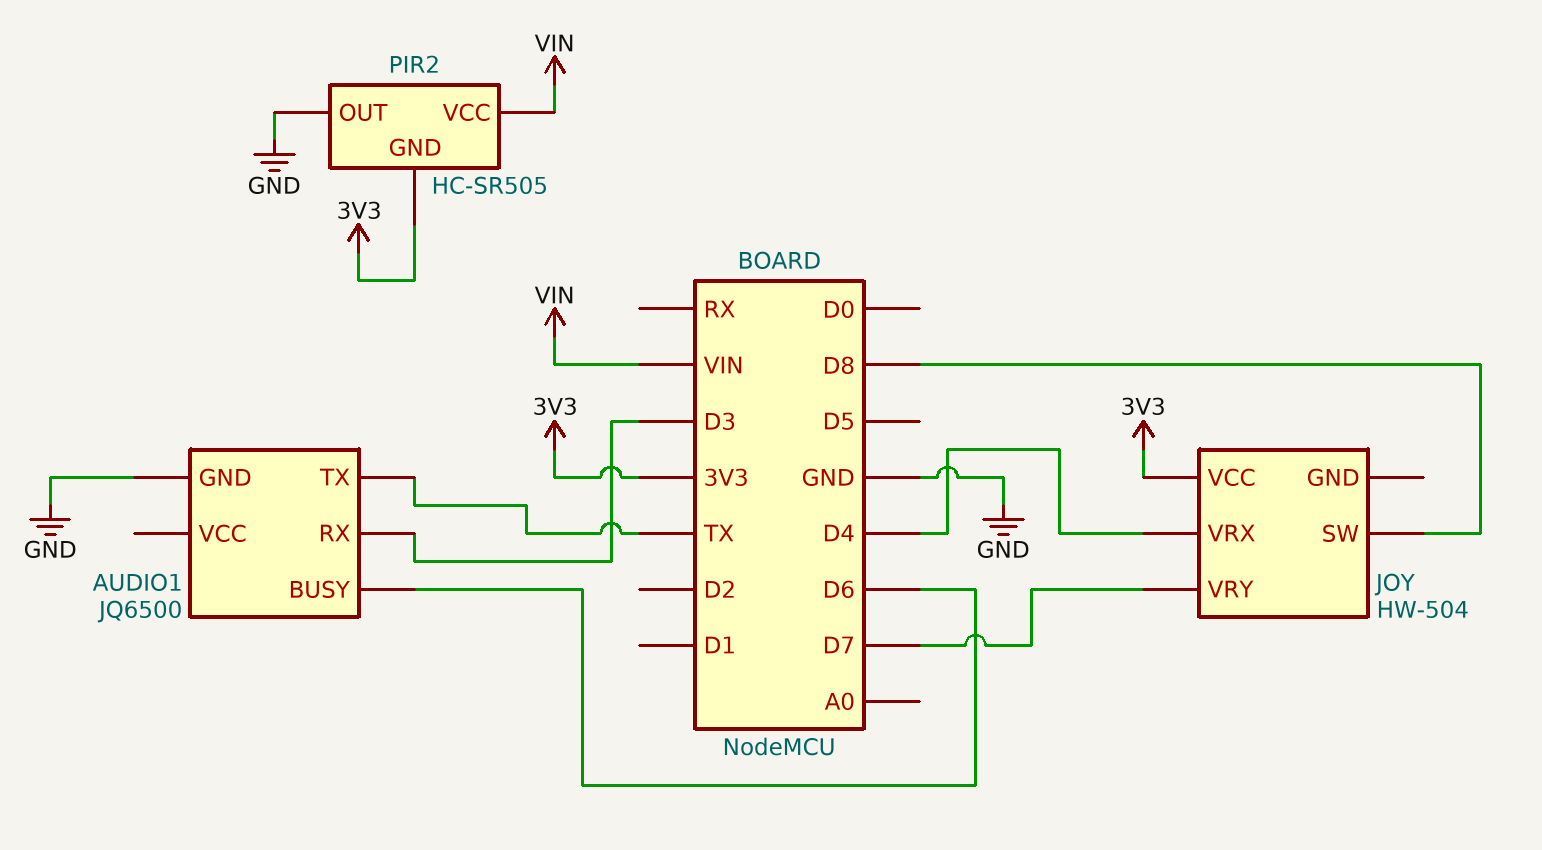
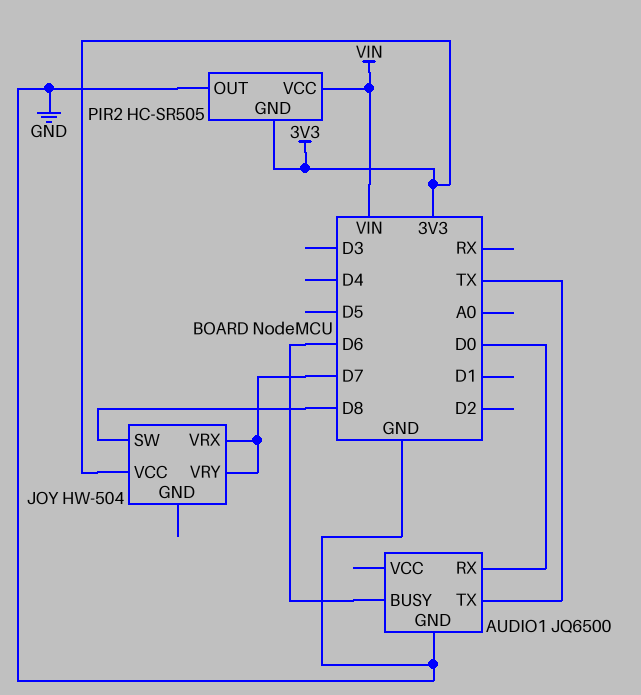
AUDIO1 pin RX: D3 -> D0
JOY pin VRX: D4 -> D7

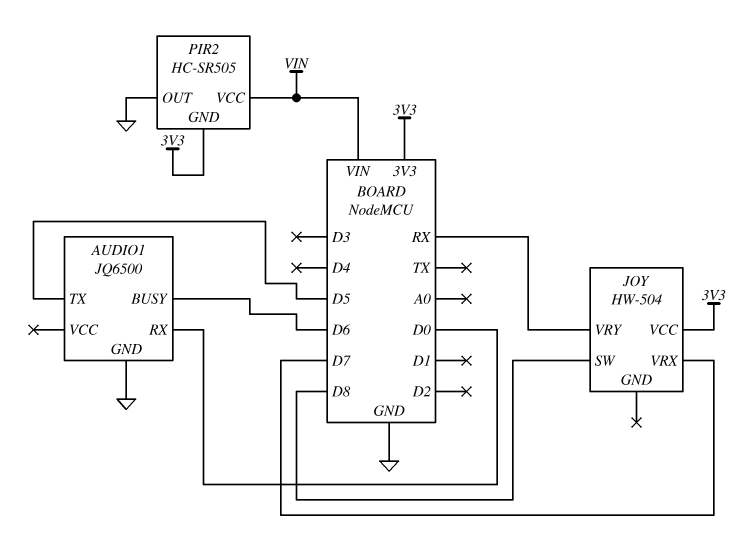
AUDIO1 pin TX: TX -> D5
JOY pin VRY: D7 -> RX

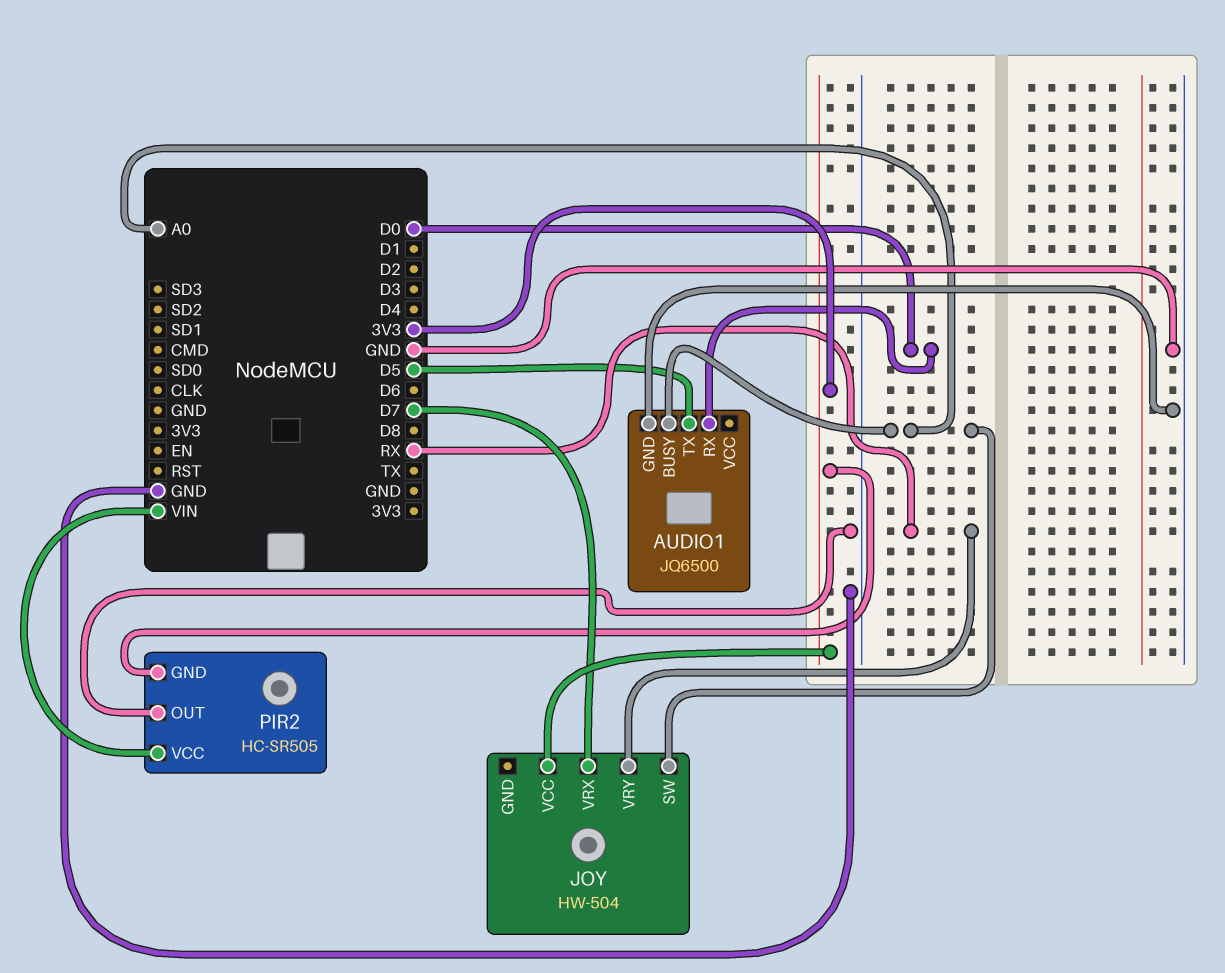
AUDIO1 pin BUSY: D6 -> A0
JOY pin SW: D8 -> A0

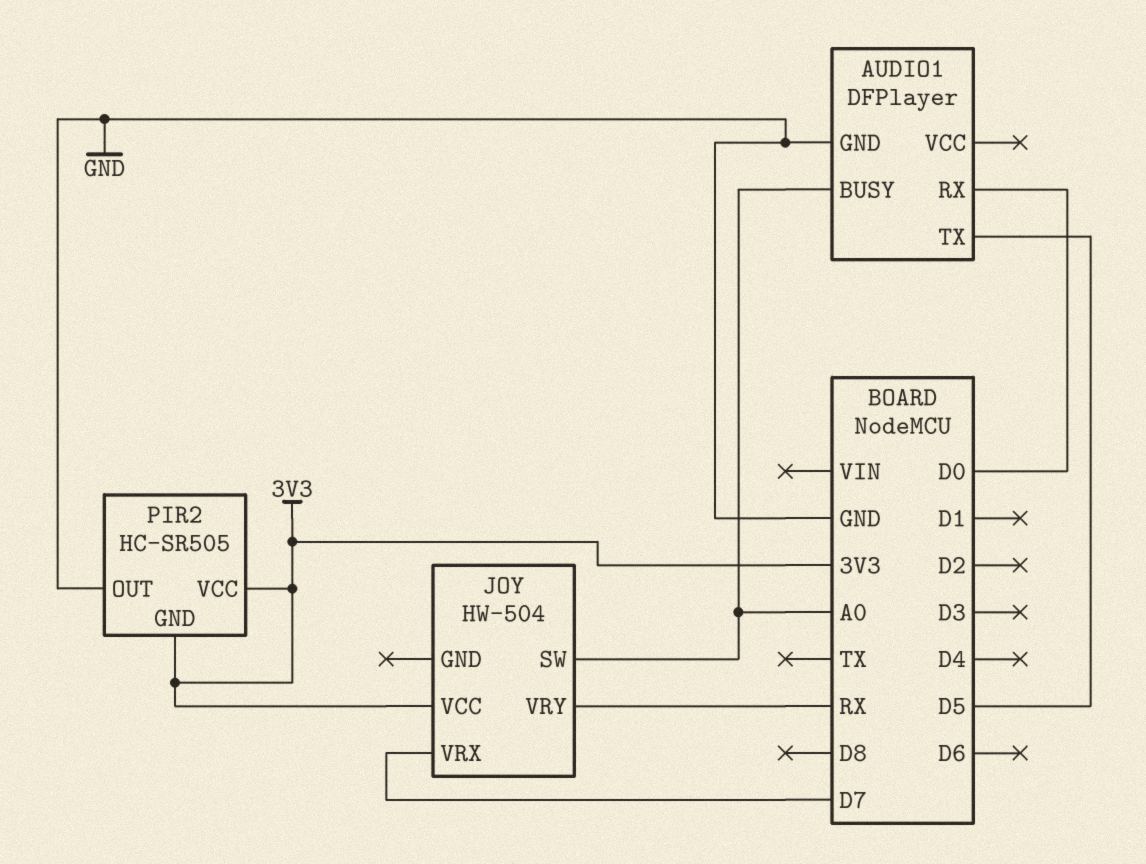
AUDIO1: JQ6500 -> DFPlayer
PIR2 pin VCC: VIN -> 3V3

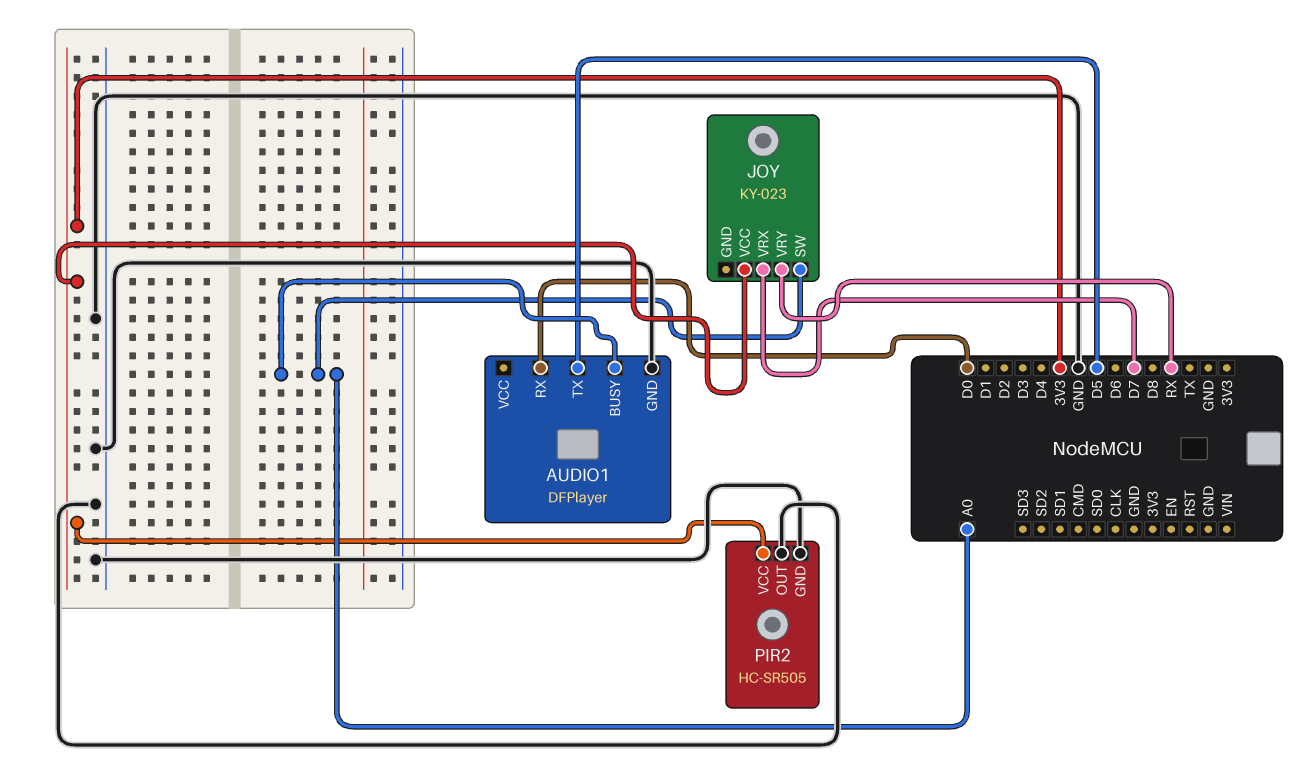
JOY: HW-504 -> KY-023
PIR2 pin GND: 3V3 -> GND

